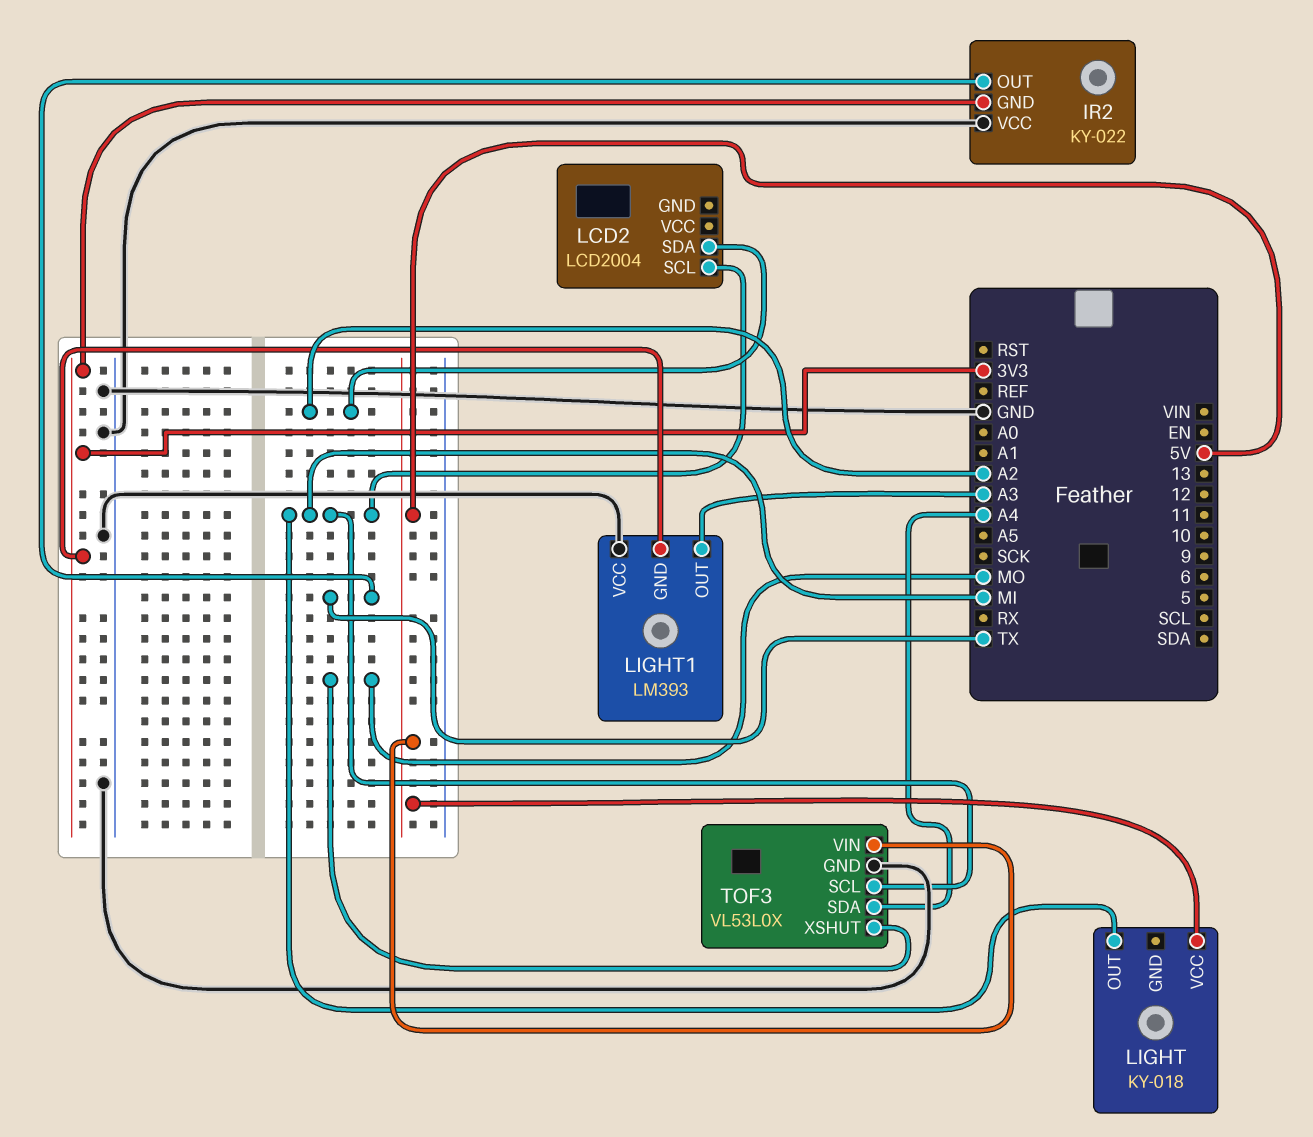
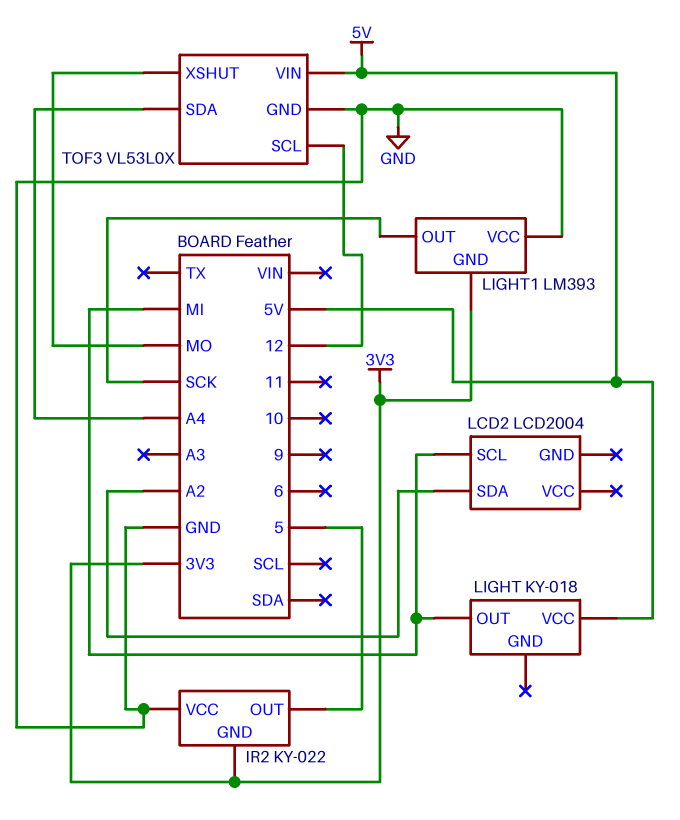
IR2 pin OUT: TX -> 5
LIGHT1 pin OUT: A3 -> SCK
TOF3 pin SCL: MI -> 12

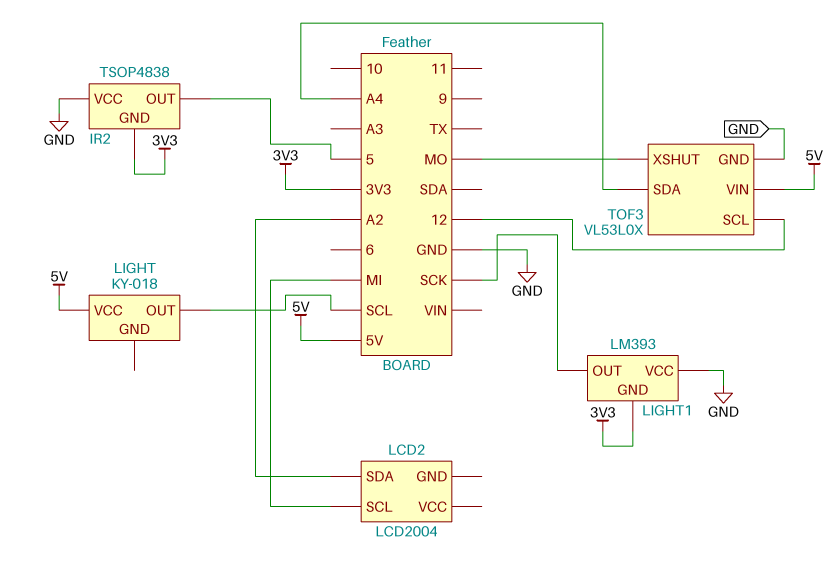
IR2: KY-022 -> TSOP4838
LIGHT pin OUT: MI -> SCL

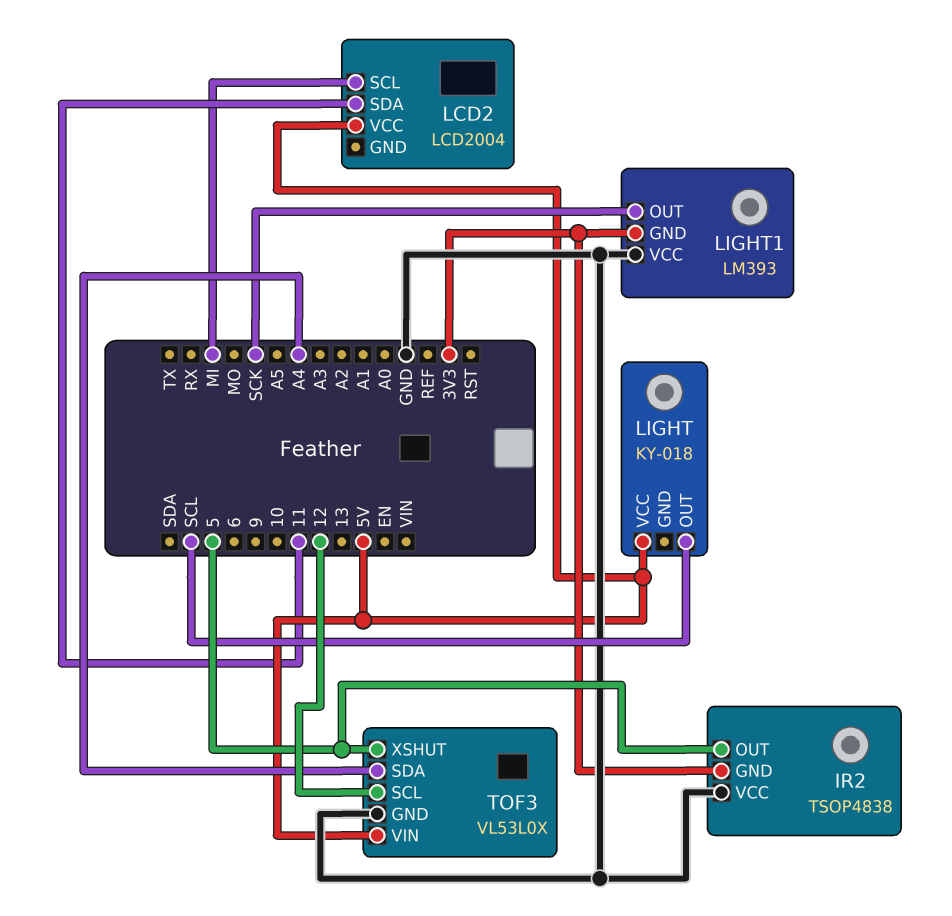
LCD2 pin SDA: A2 -> 11
LCD2 pin VCC: none -> 5V
TOF3 pin XSHUT: MO -> 5

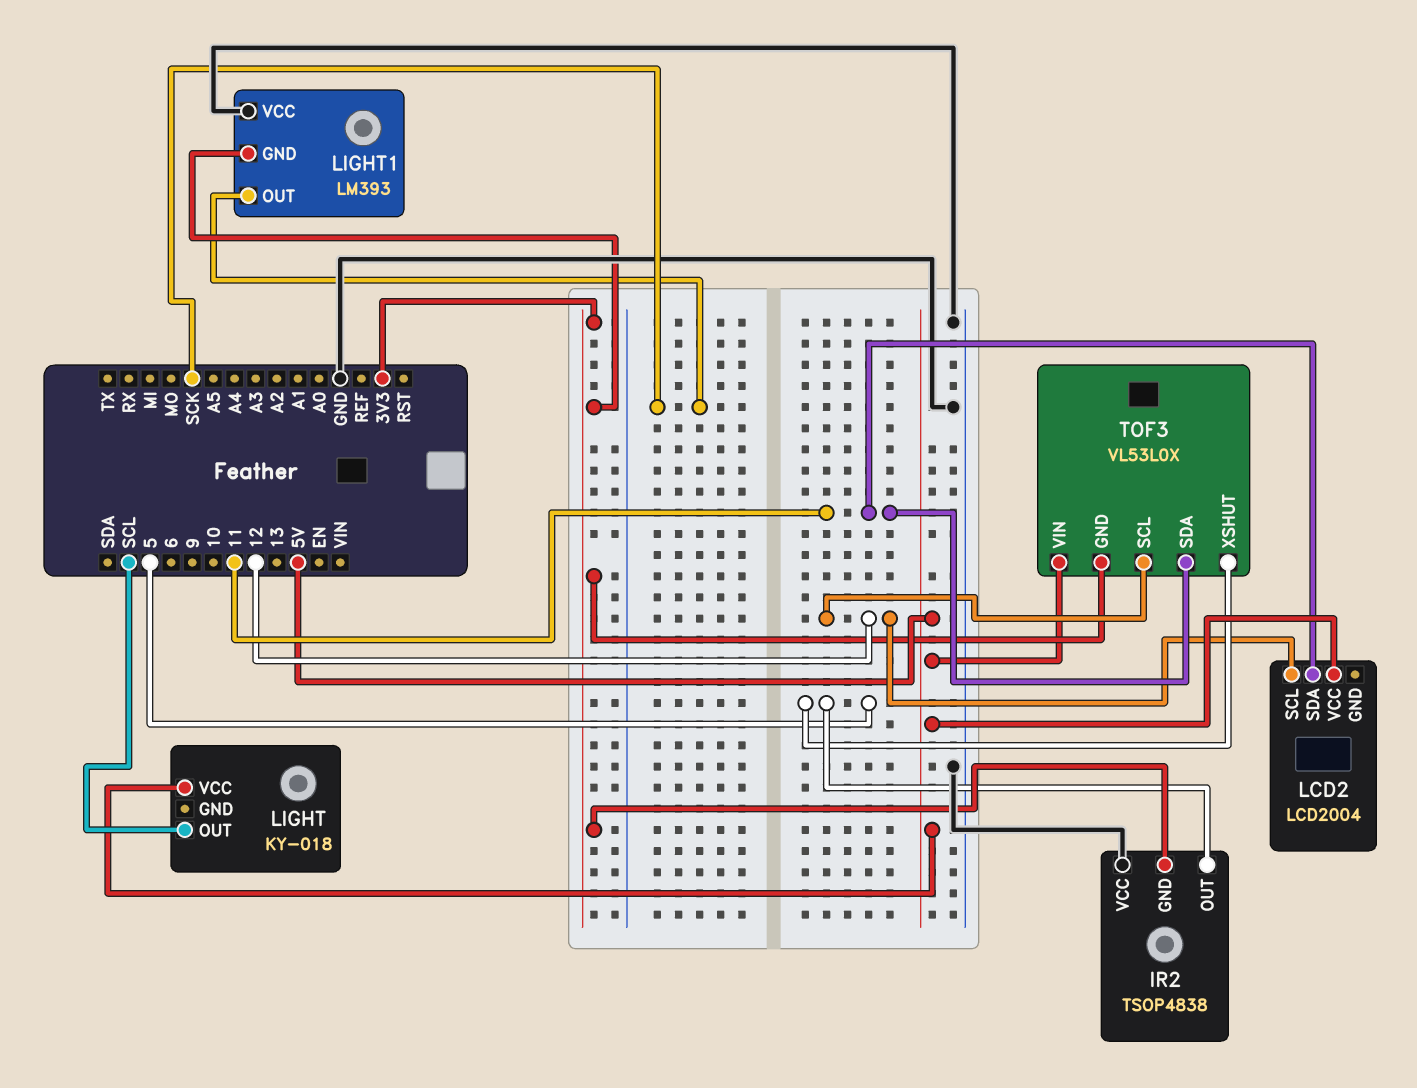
LCD2 pin SCL: MI -> 12
TOF3 pin GND: GND -> 3V3
TOF3 pin SDA: A4 -> 11

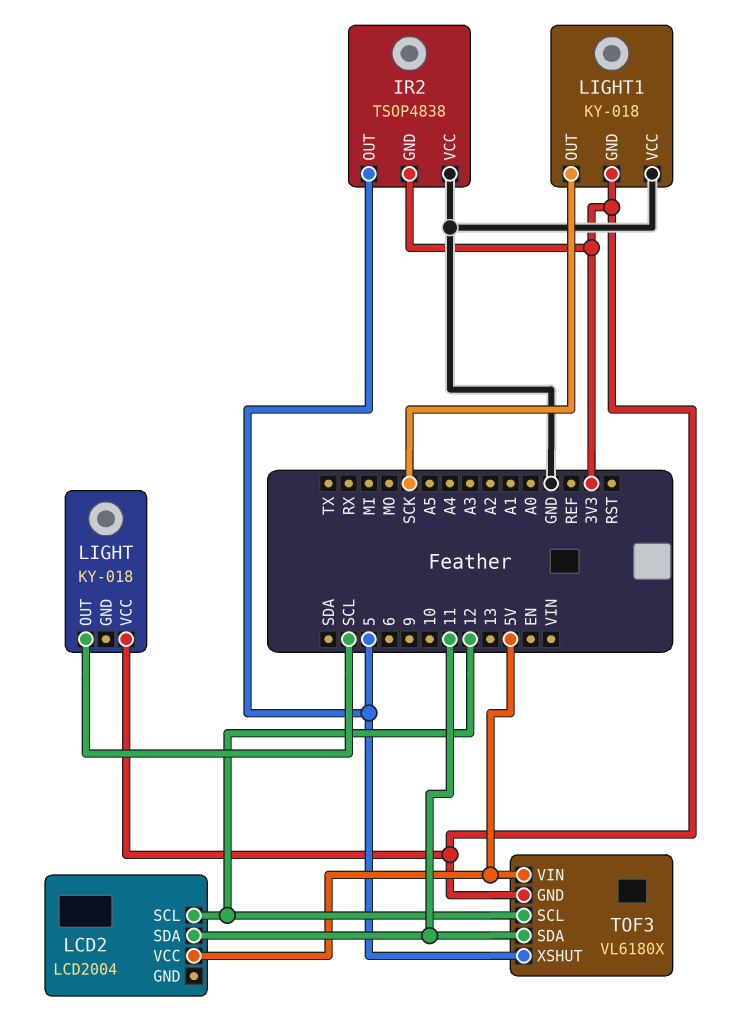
LIGHT pin VCC: 5V -> 3V3
LIGHT1: LM393 -> KY-018
TOF3: VL53L0X -> VL6180X

